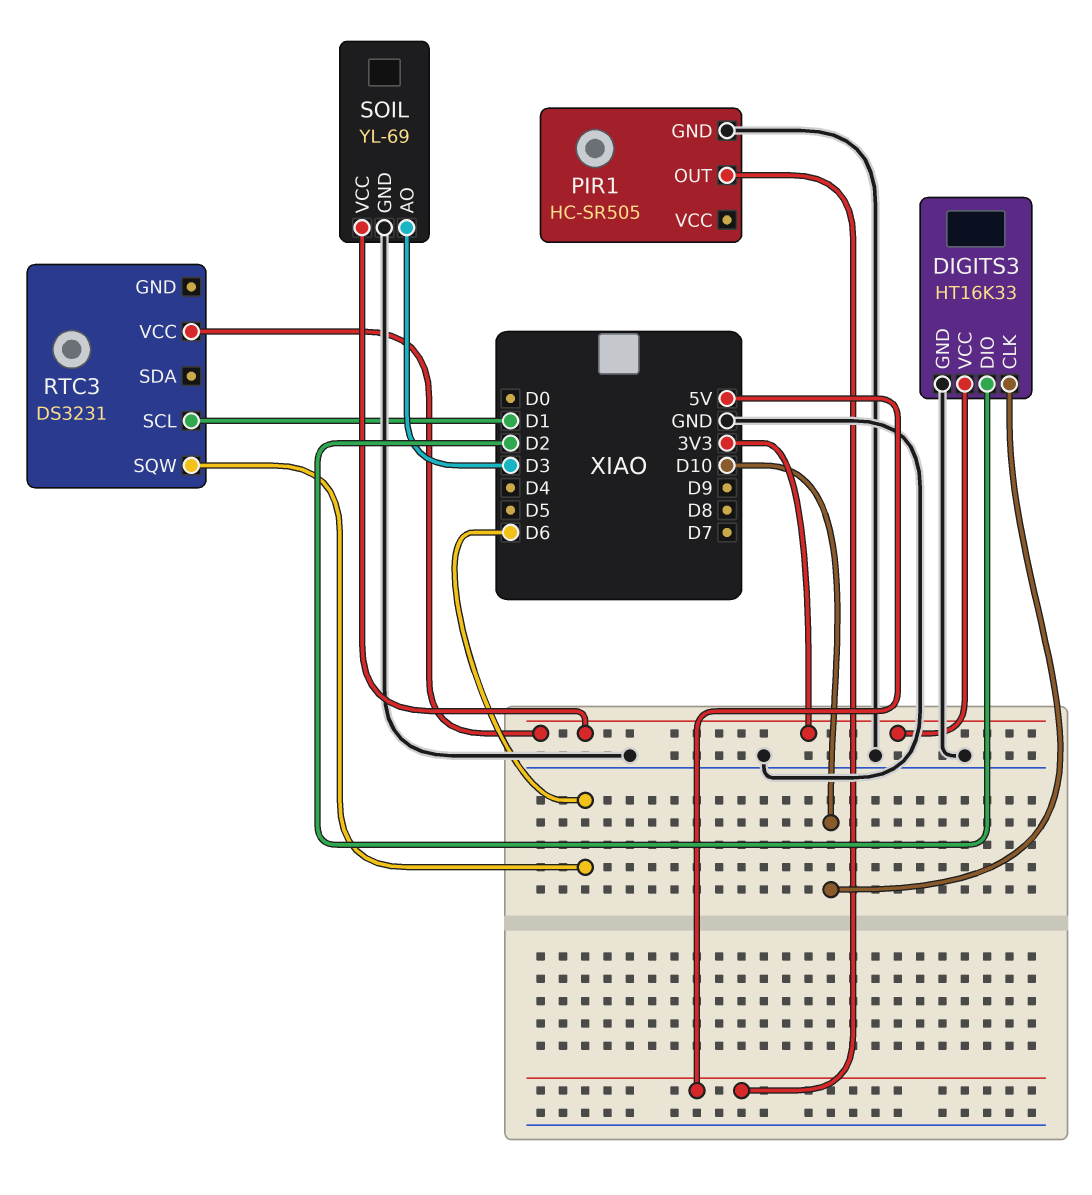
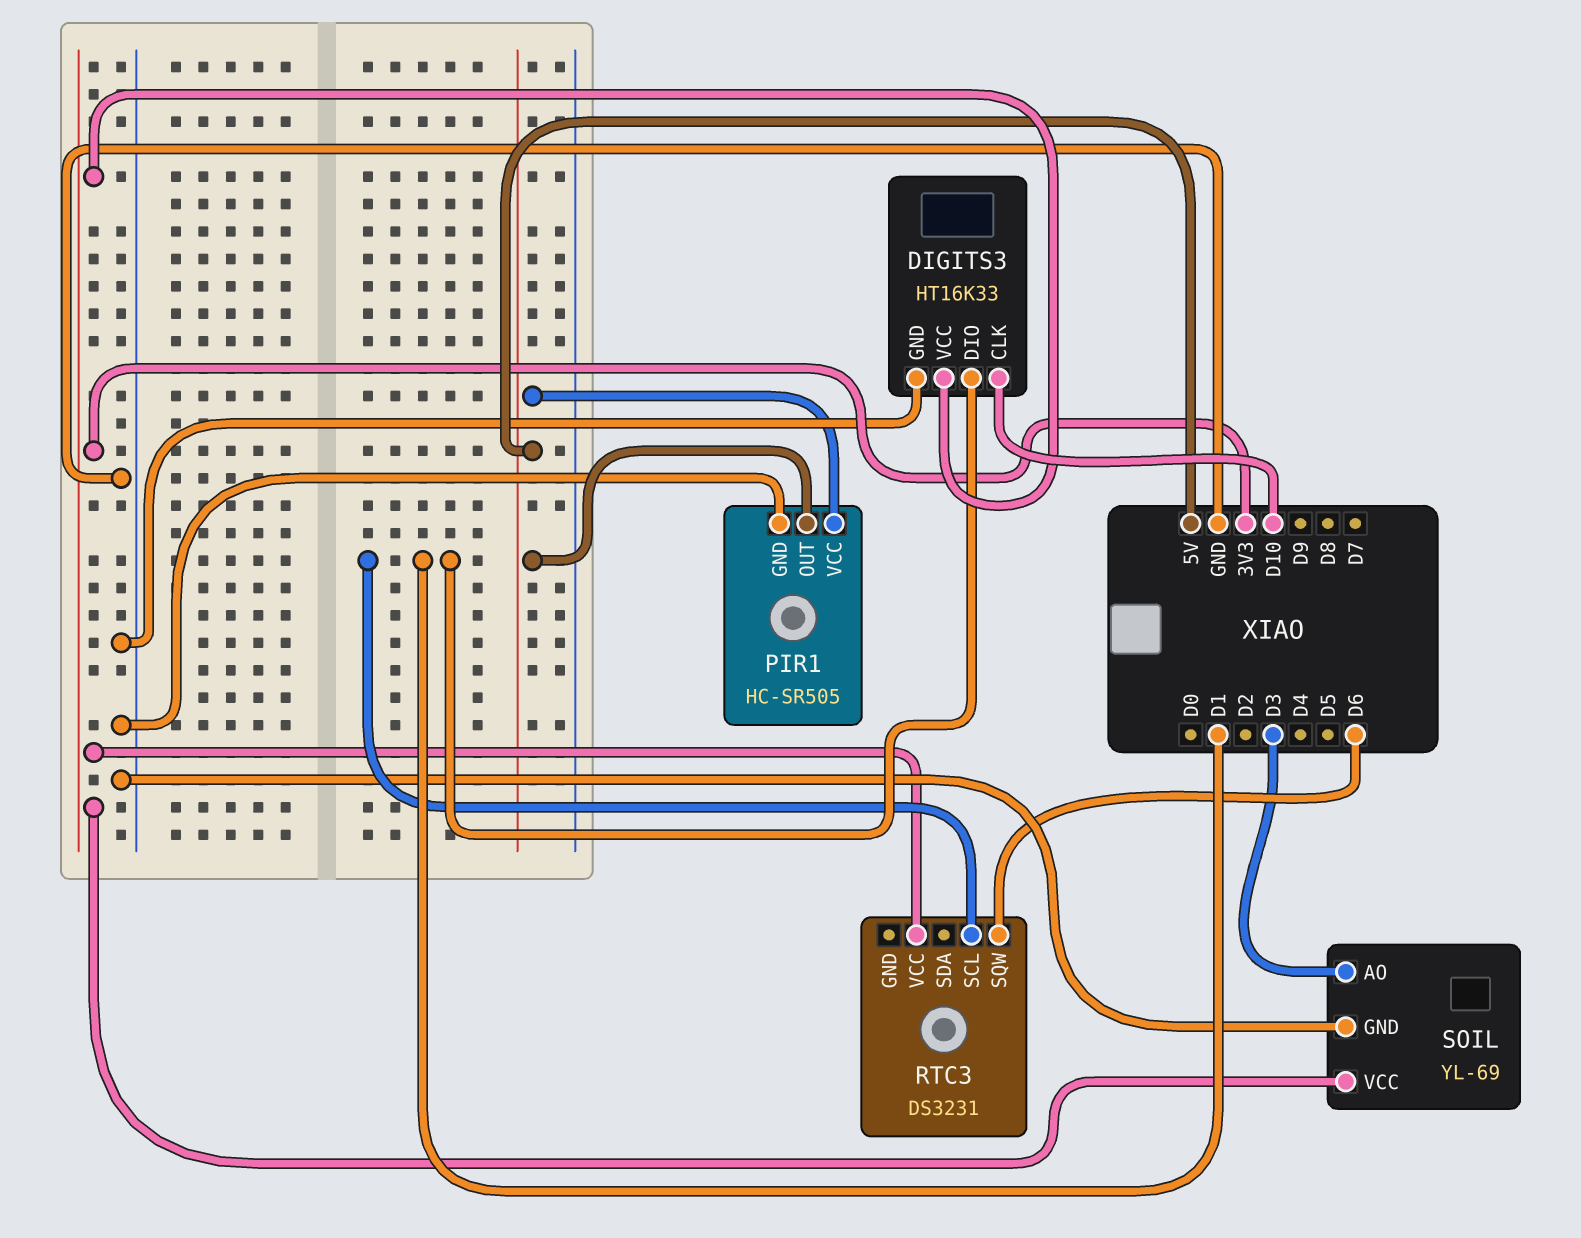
DIGITS3 pin DIO: D2 -> D1
PIR1 pin VCC: none -> 5V

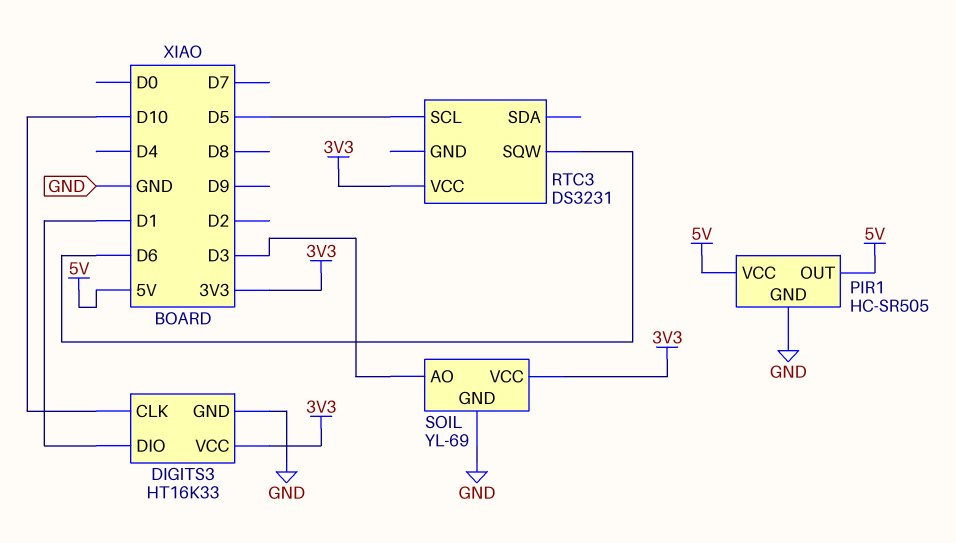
RTC3 pin SCL: D1 -> D5

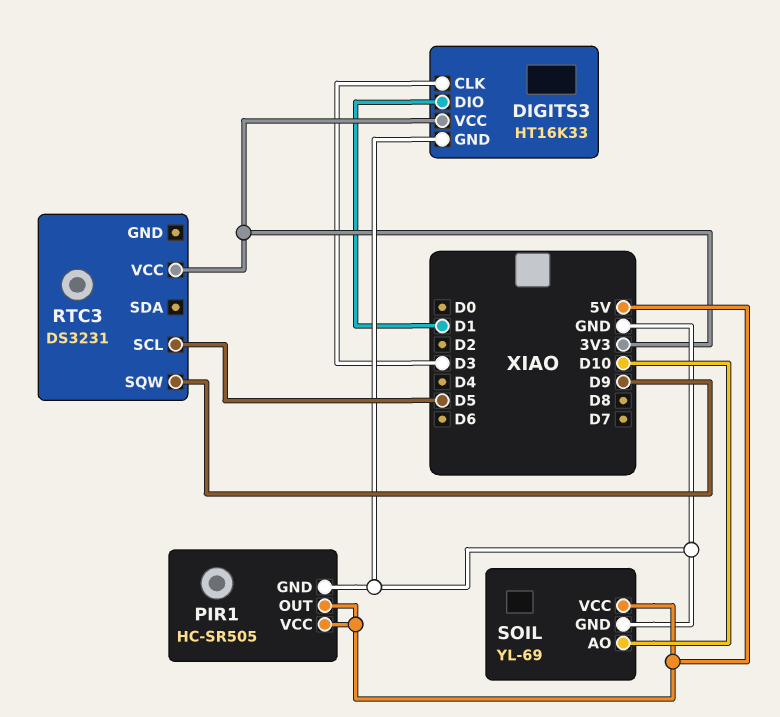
DIGITS3 pin CLK: D10 -> D3
RTC3 pin SQW: D6 -> D9
SOIL pin AO: D3 -> D10
SOIL pin VCC: 3V3 -> 5V

